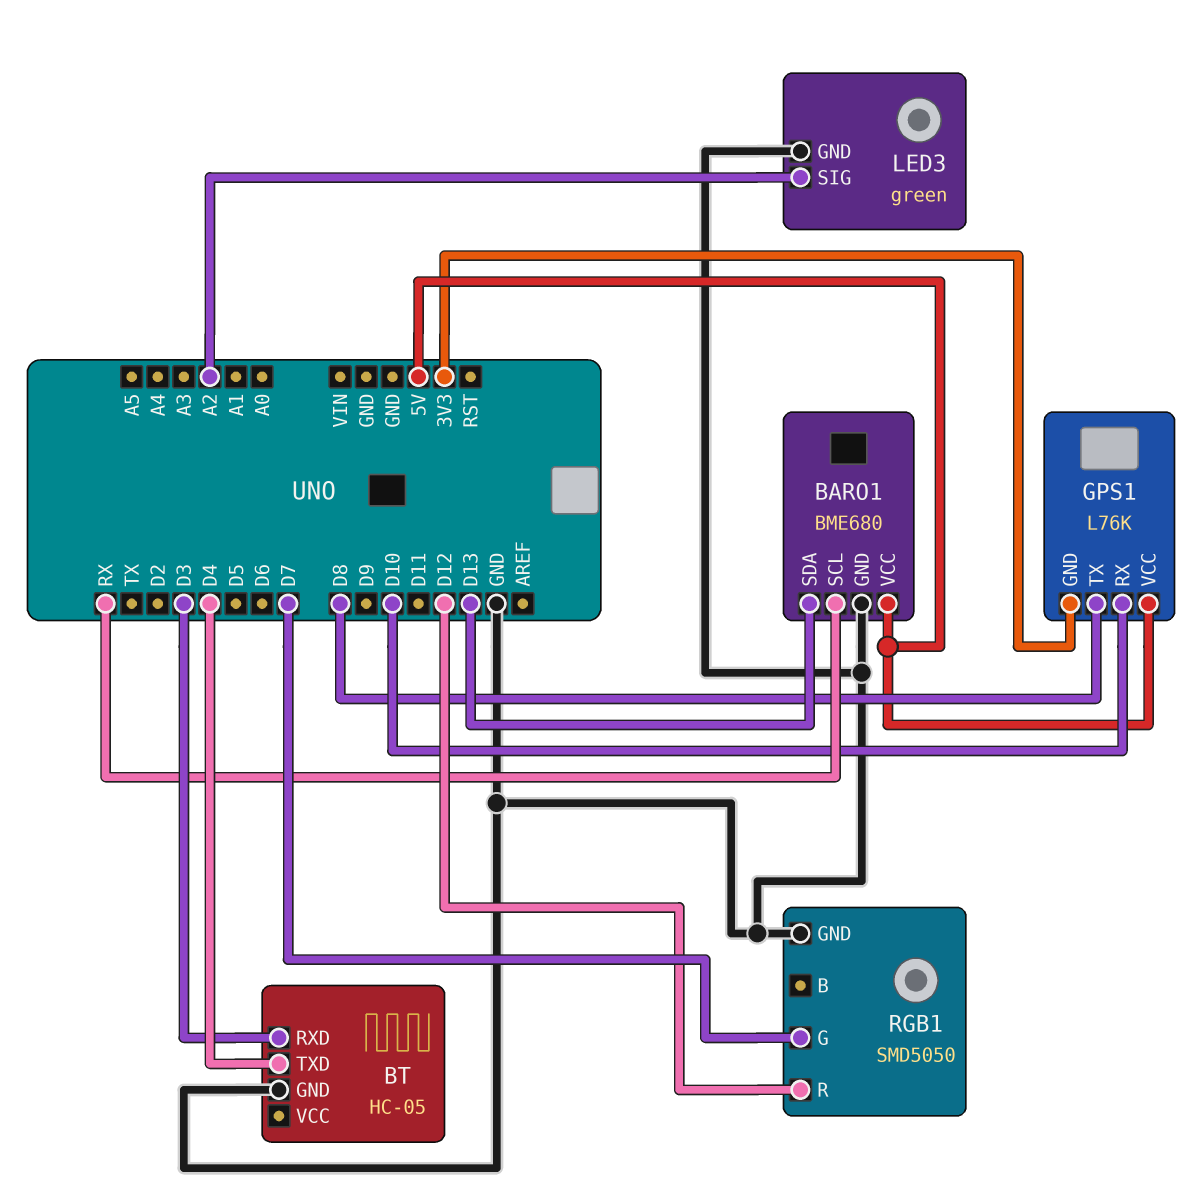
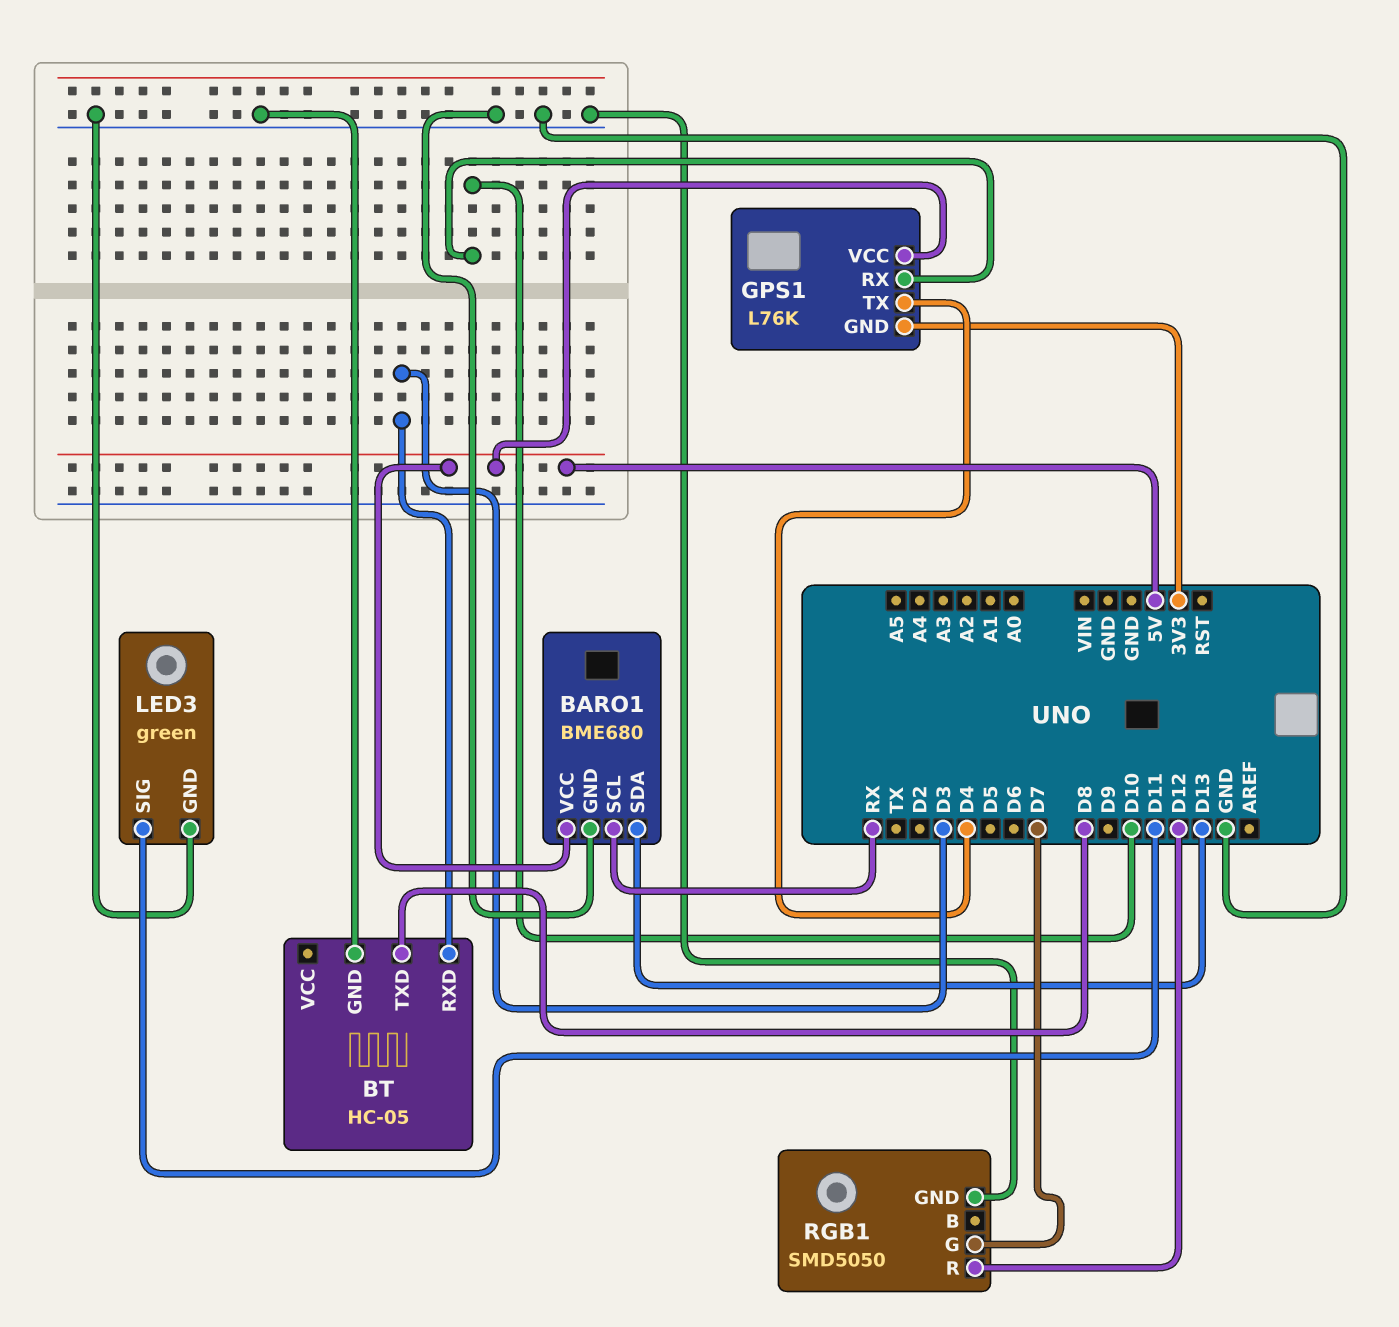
BT pin TXD: D4 -> D8
GPS1 pin TX: D8 -> D4
LED3 pin SIG: A2 -> D11

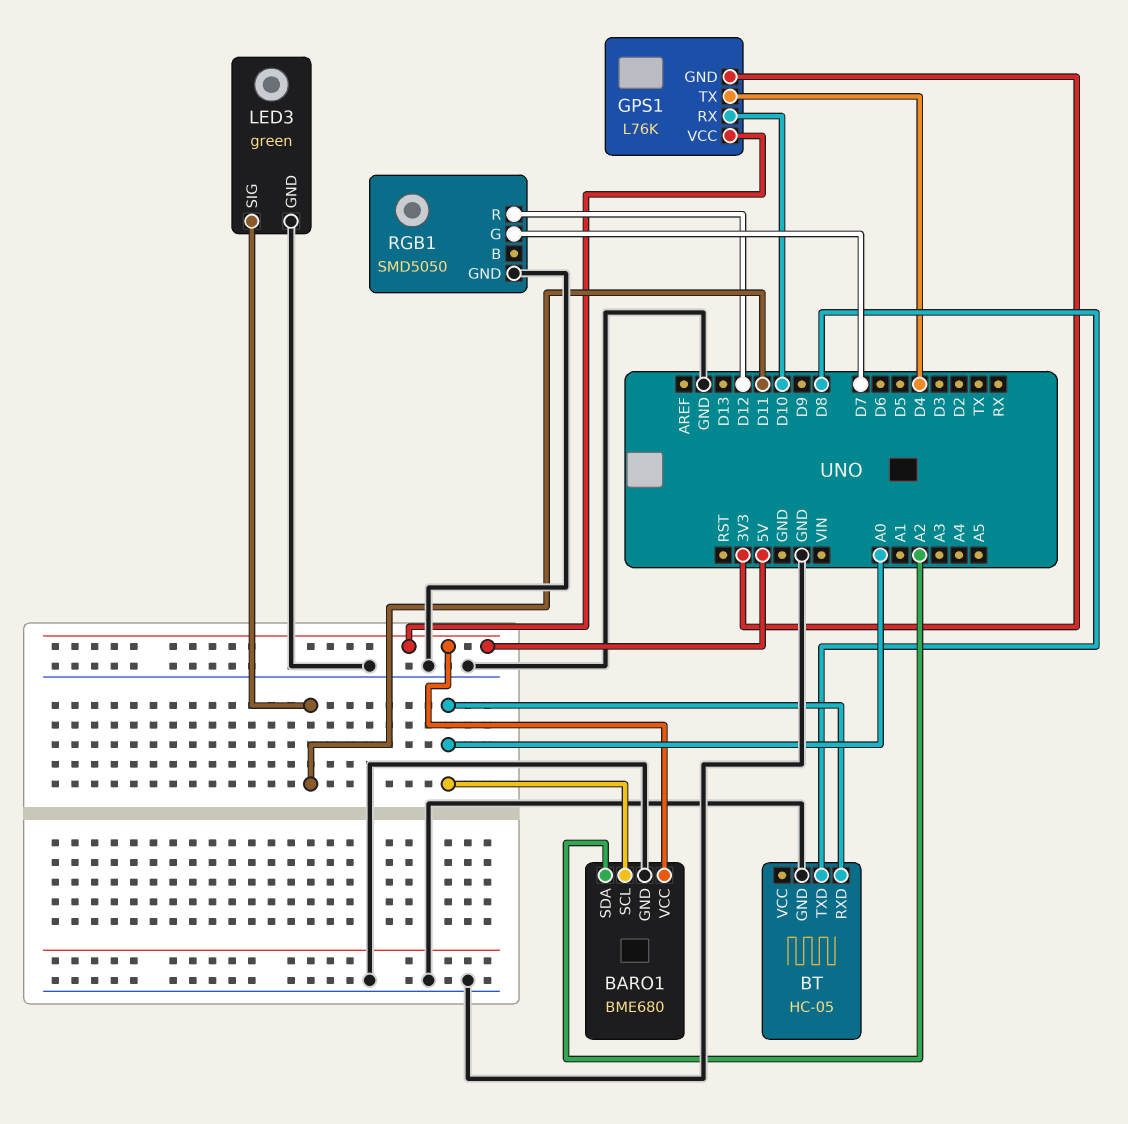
BARO1 pin SCL: RX -> A0
BARO1 pin SDA: D13 -> A2
BT pin RXD: D3 -> A0

